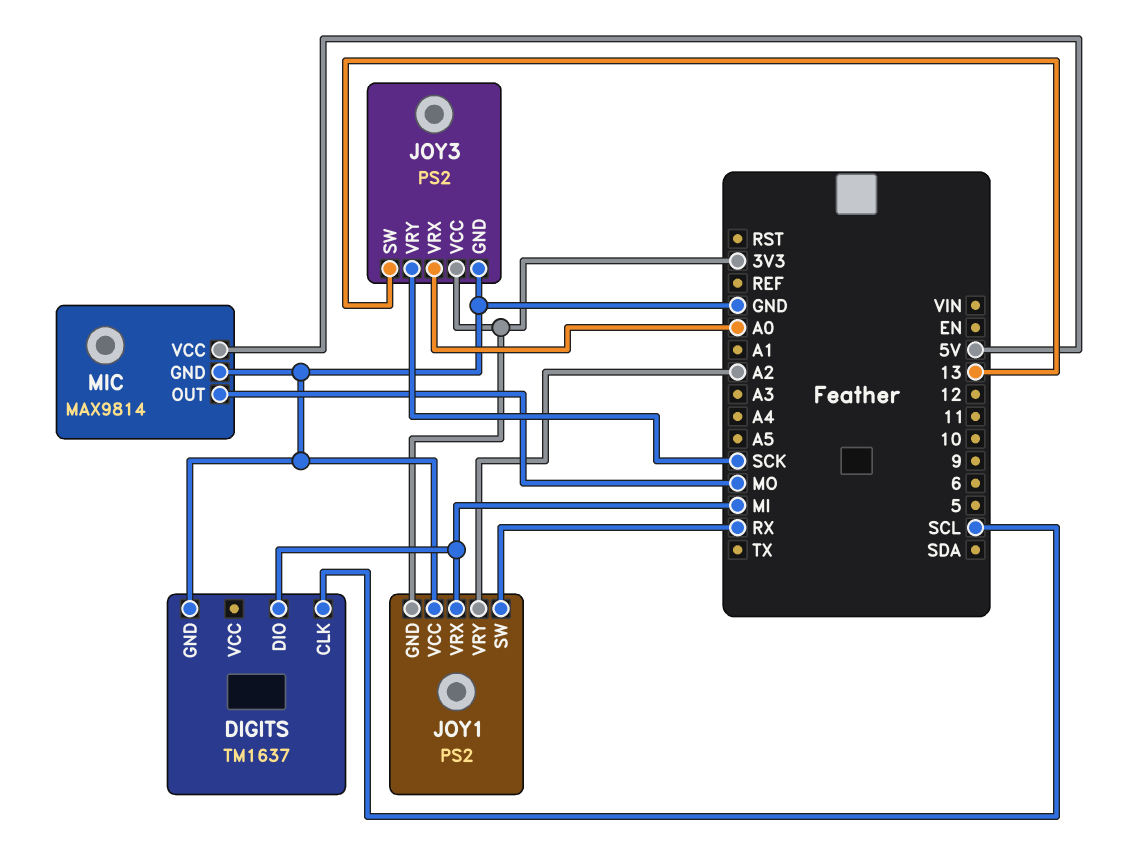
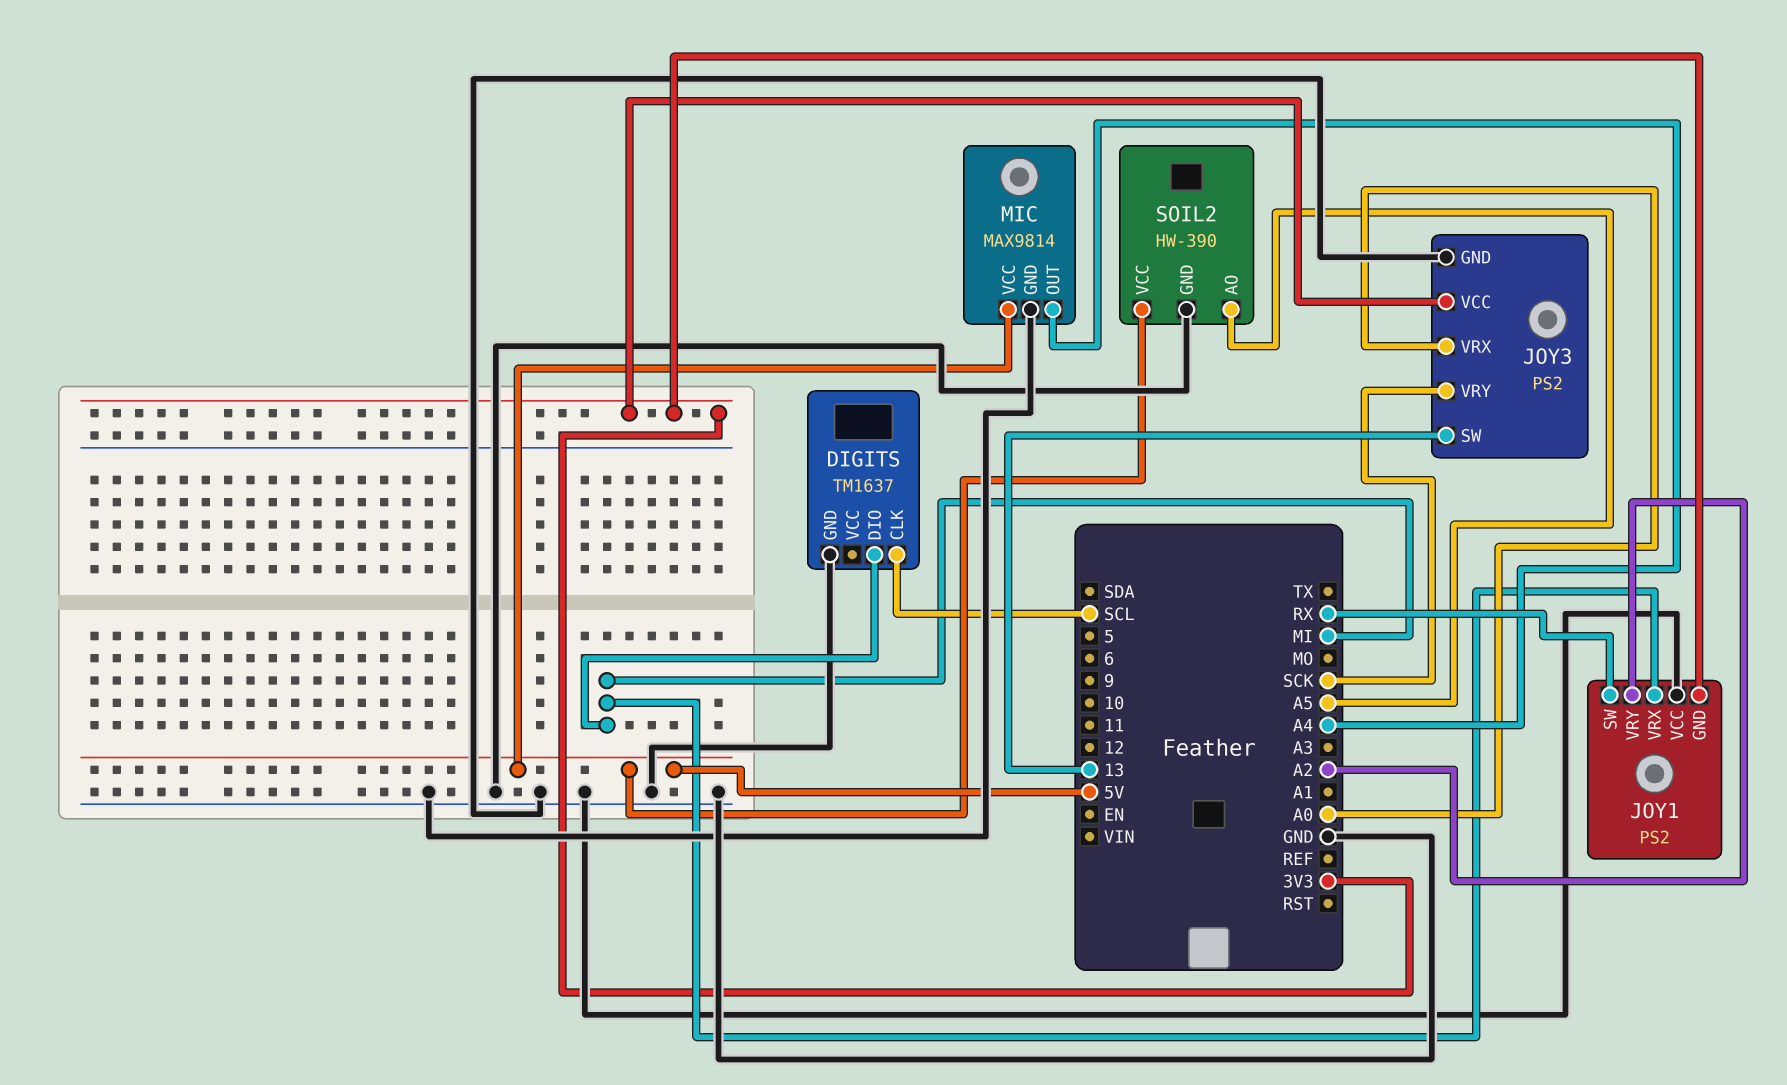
MIC pin OUT: MO -> A4
SOIL2: none -> HW-390
SOIL2 pin AO: none -> A5
SOIL2 pin GND: none -> GND
SOIL2 pin VCC: none -> 5V

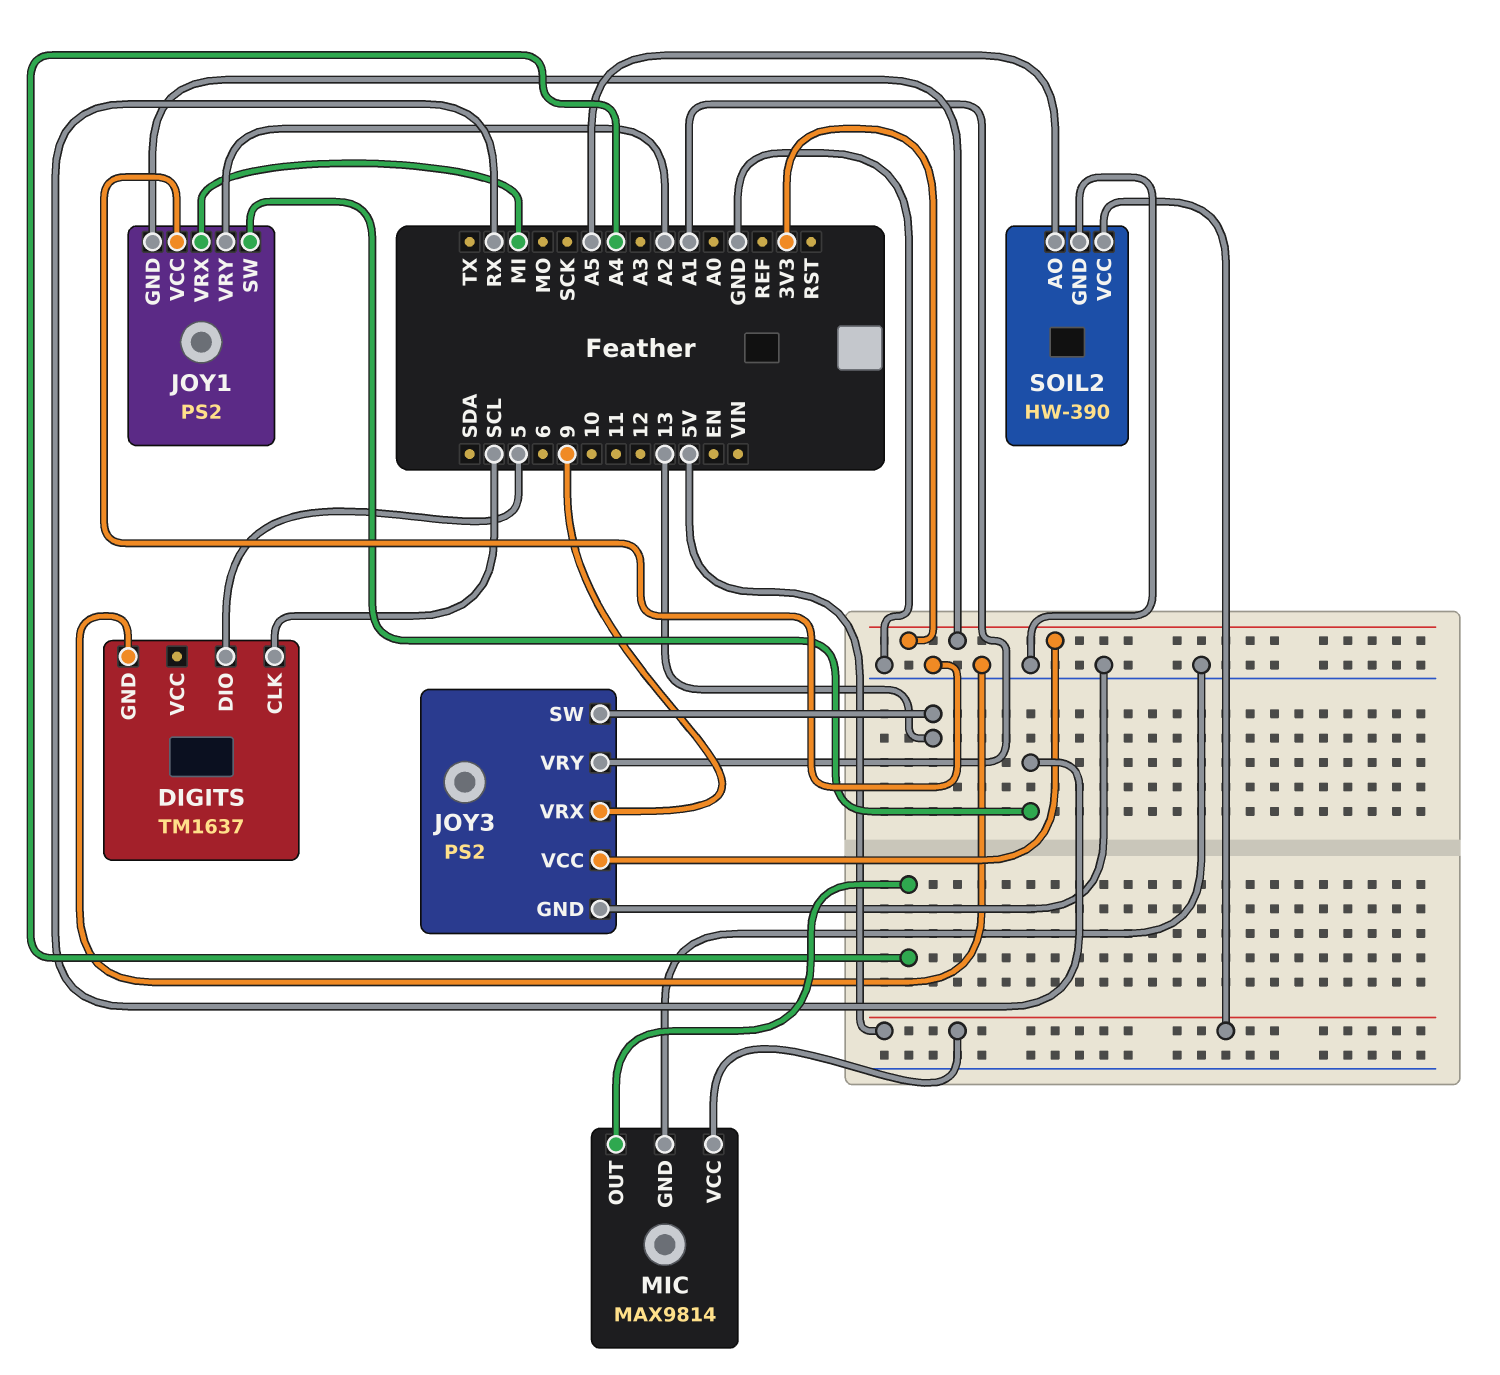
DIGITS pin DIO: MI -> 5
JOY3 pin VRX: A0 -> 9
JOY3 pin VRY: SCK -> A1

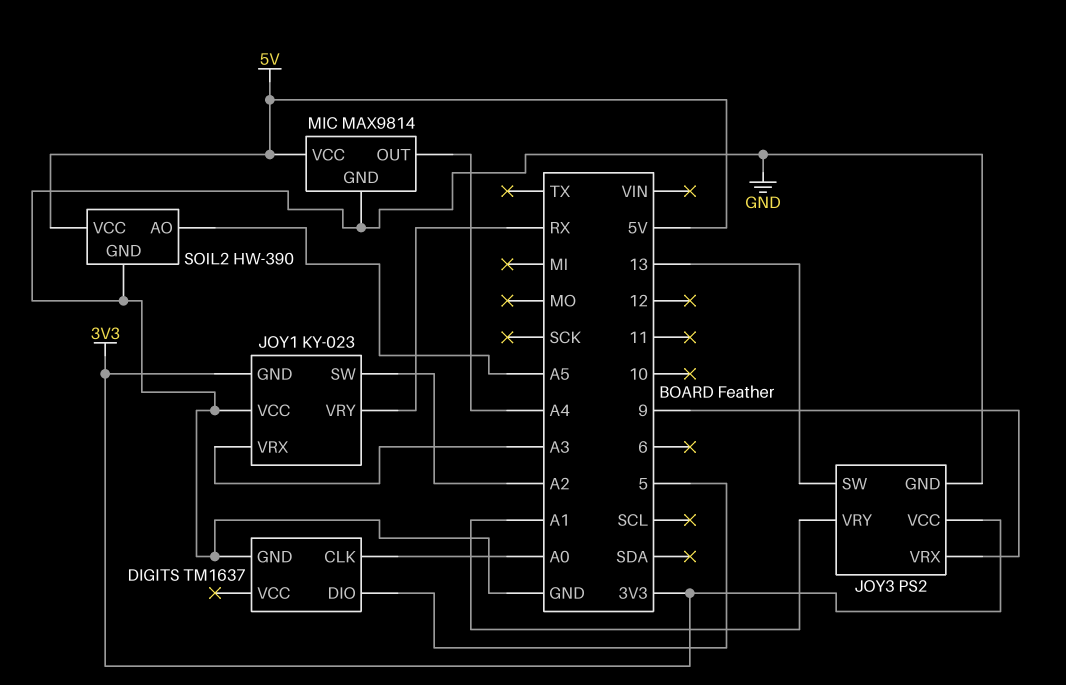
DIGITS pin CLK: SCL -> A0
JOY1: PS2 -> KY-023
JOY1 pin SW: RX -> A2
JOY1 pin VRX: MI -> A3
JOY1 pin VRY: A2 -> RX

